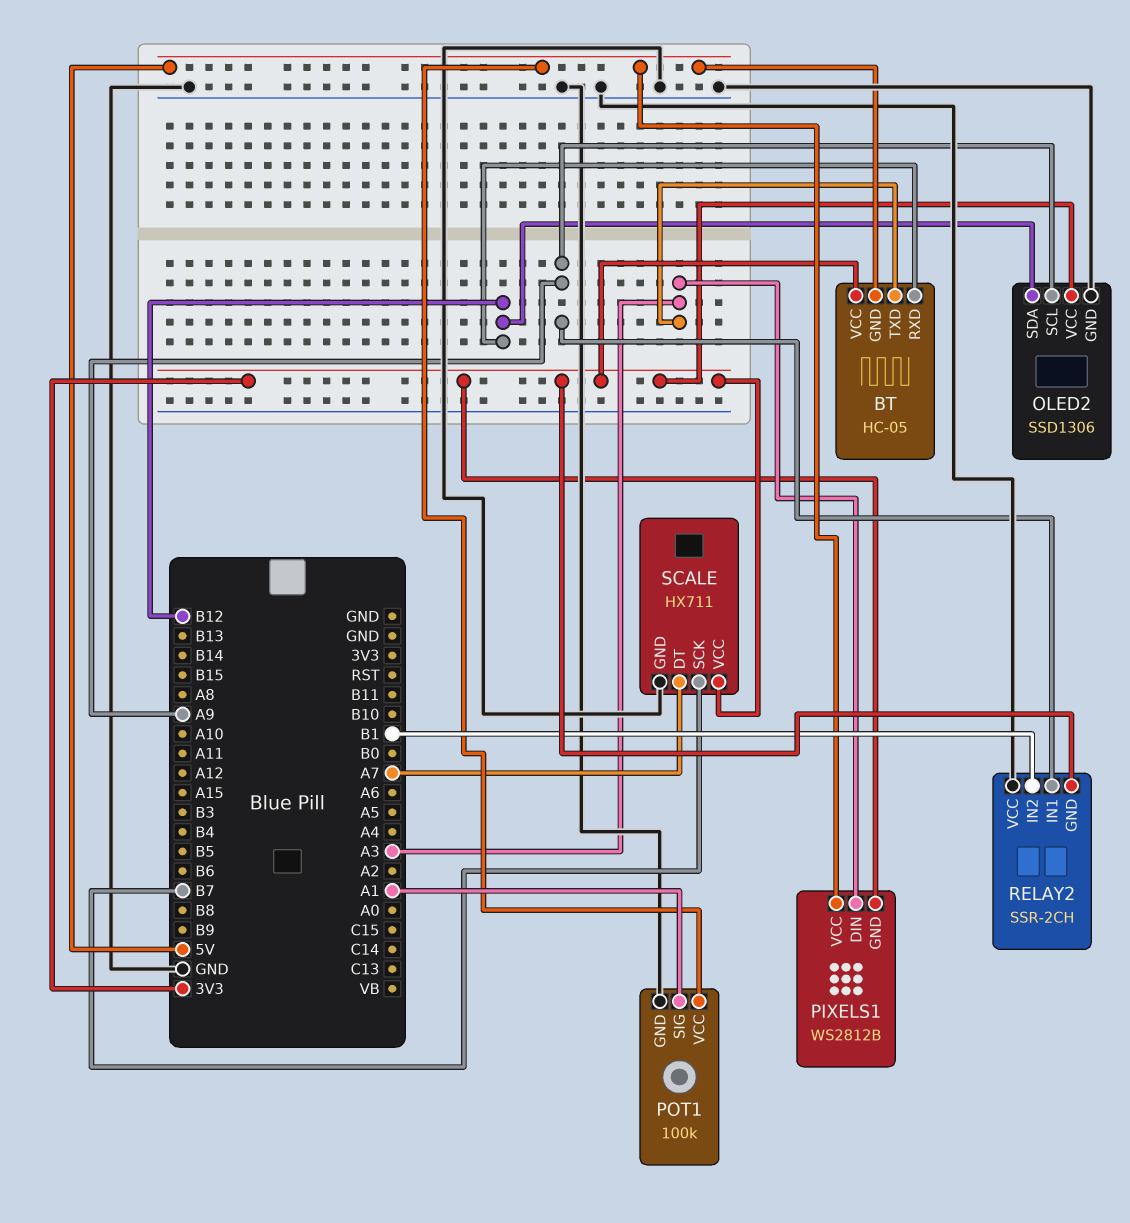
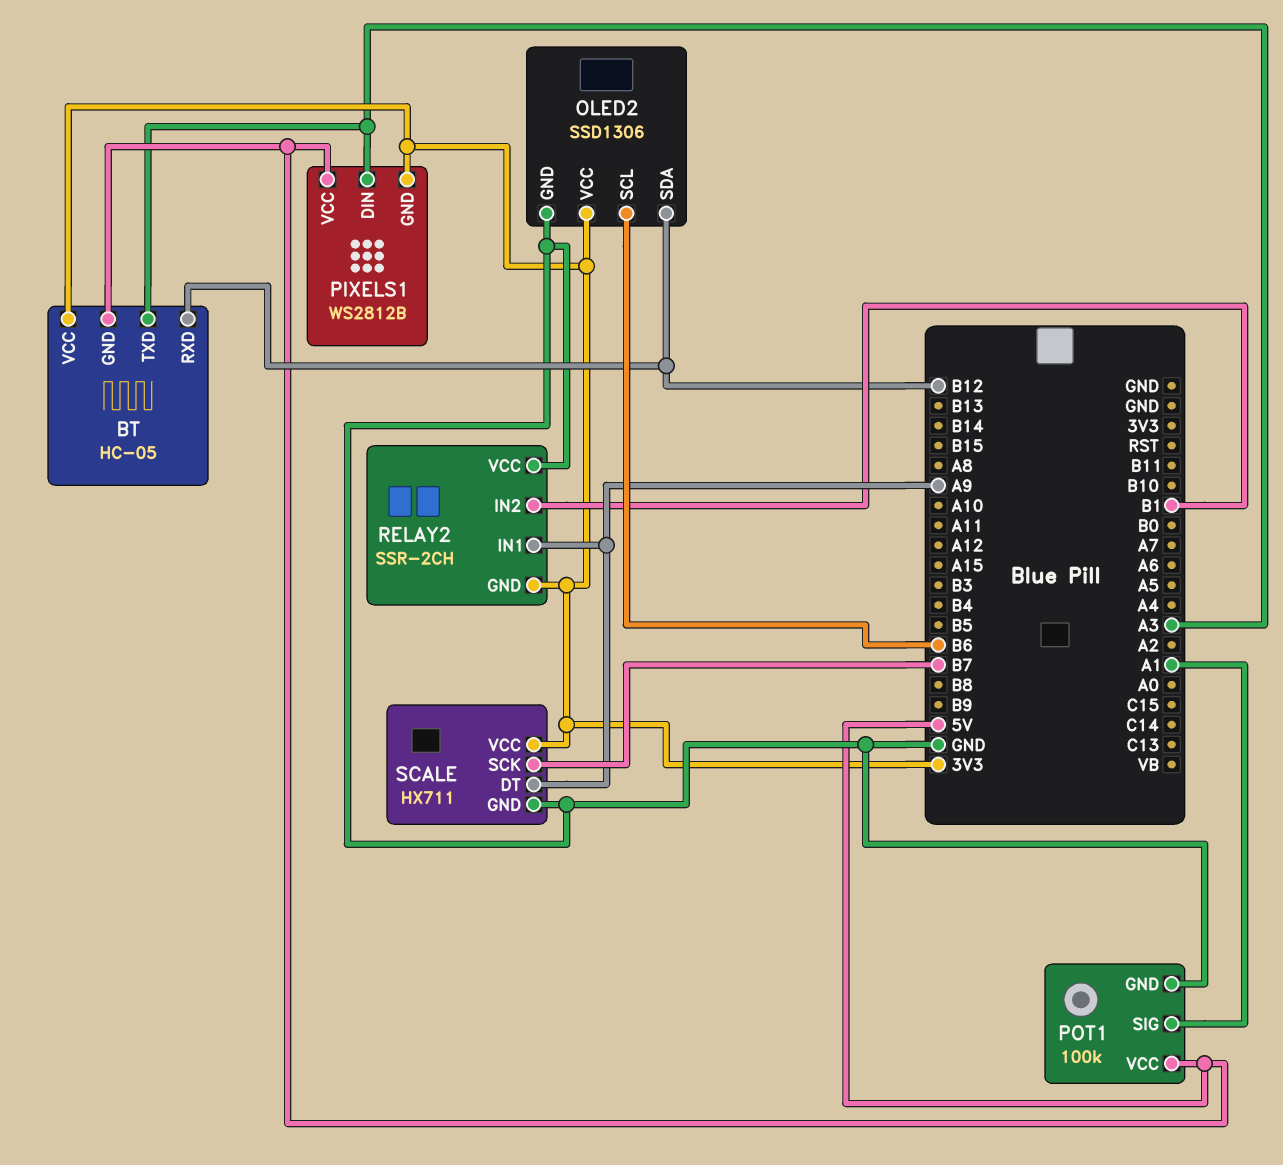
OLED2 pin SCL: A9 -> B6
SCALE pin DT: A7 -> A9

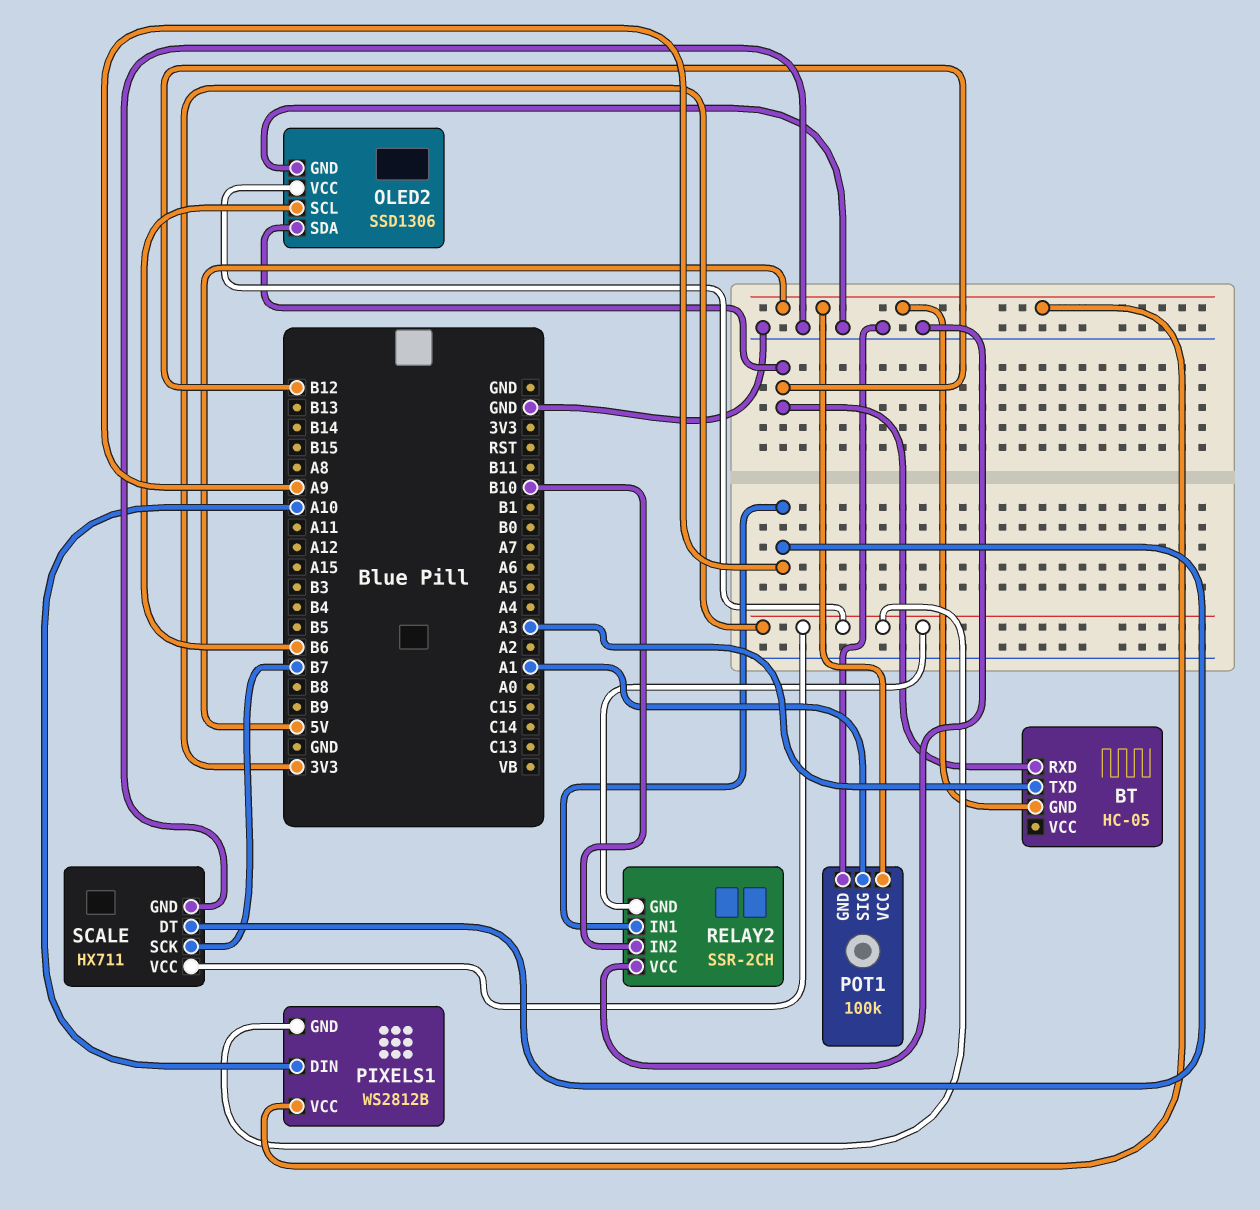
BT pin VCC: 3V3 -> none
PIXELS1 pin DIN: A3 -> A10
RELAY2 pin IN2: B1 -> B10

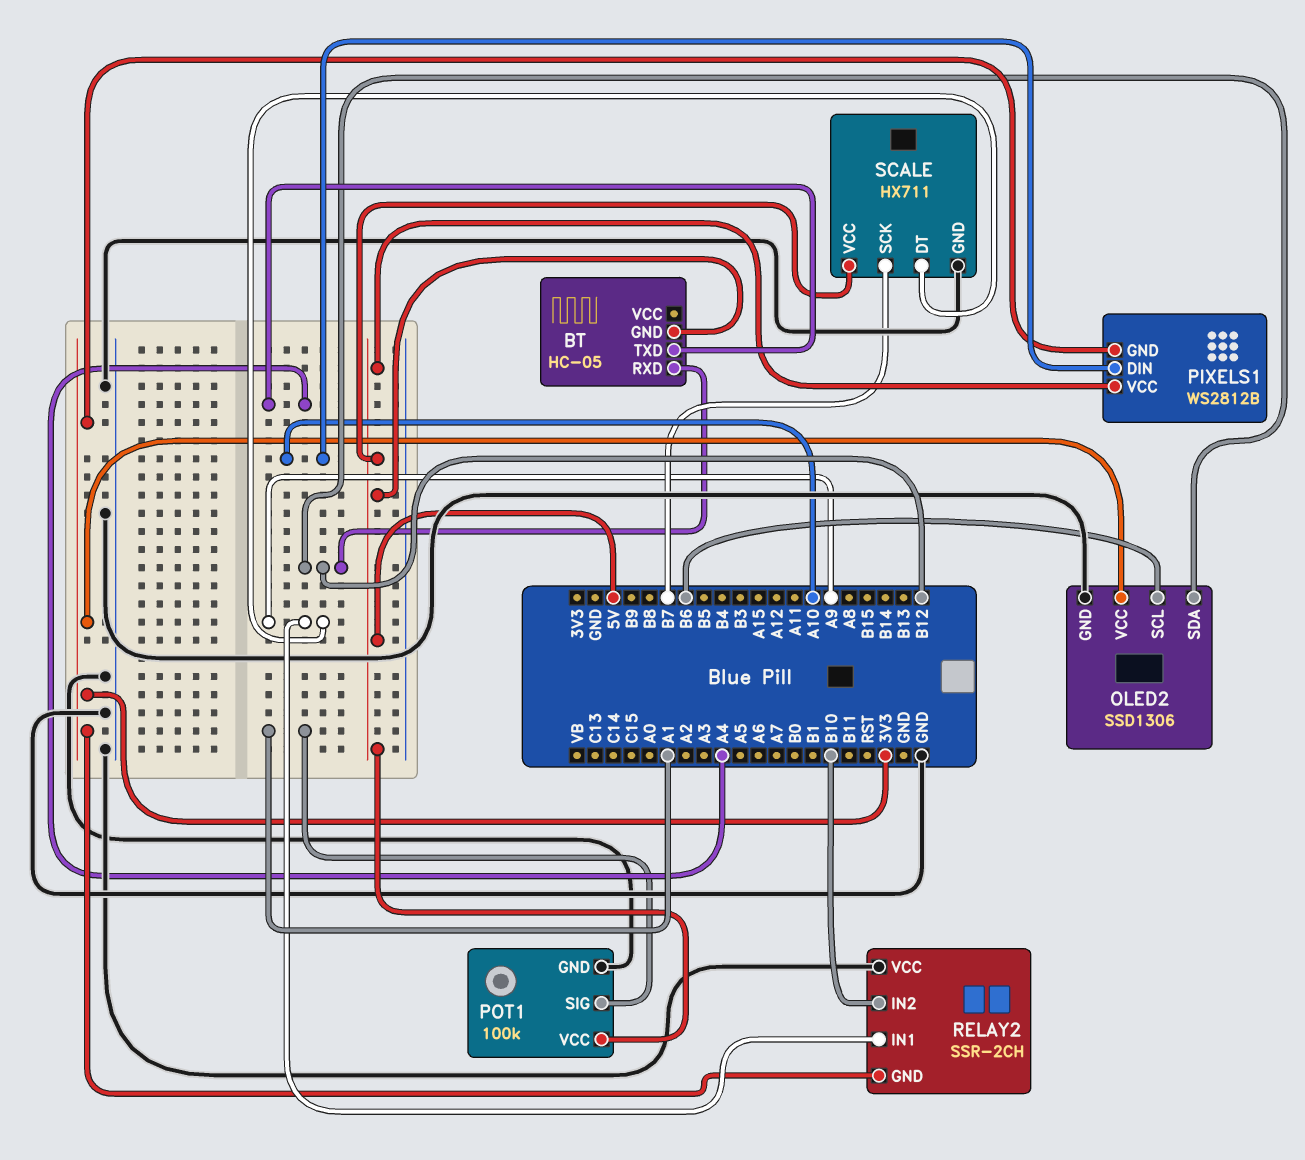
BT pin TXD: A3 -> A4
SCALE pin VCC: 3V3 -> 5V

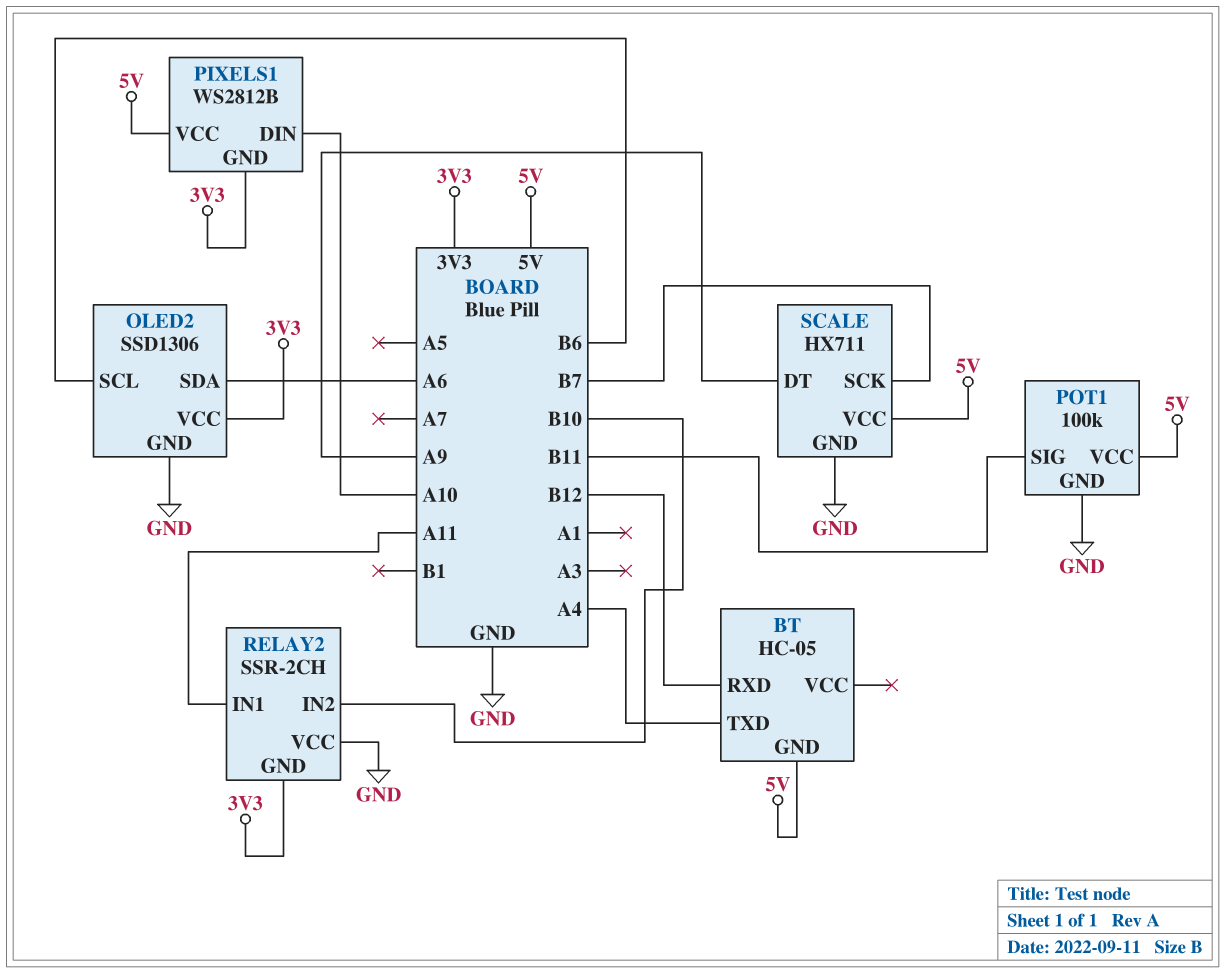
OLED2 pin SDA: B12 -> A6
POT1 pin SIG: A1 -> B11
RELAY2 pin IN1: A9 -> A11

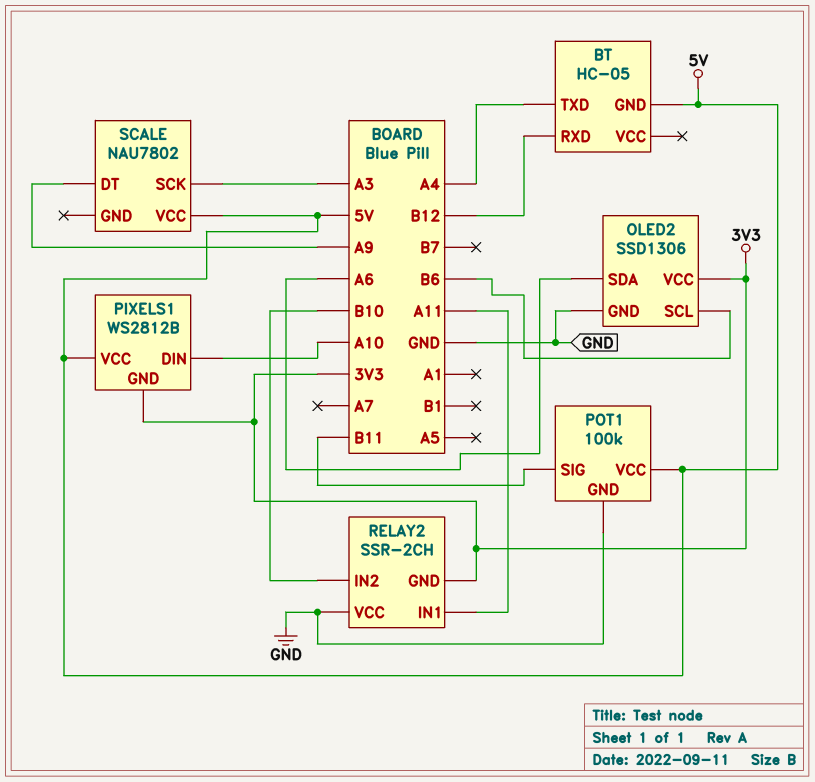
SCALE: HX711 -> NAU7802
SCALE pin GND: GND -> none
SCALE pin SCK: B7 -> A3

